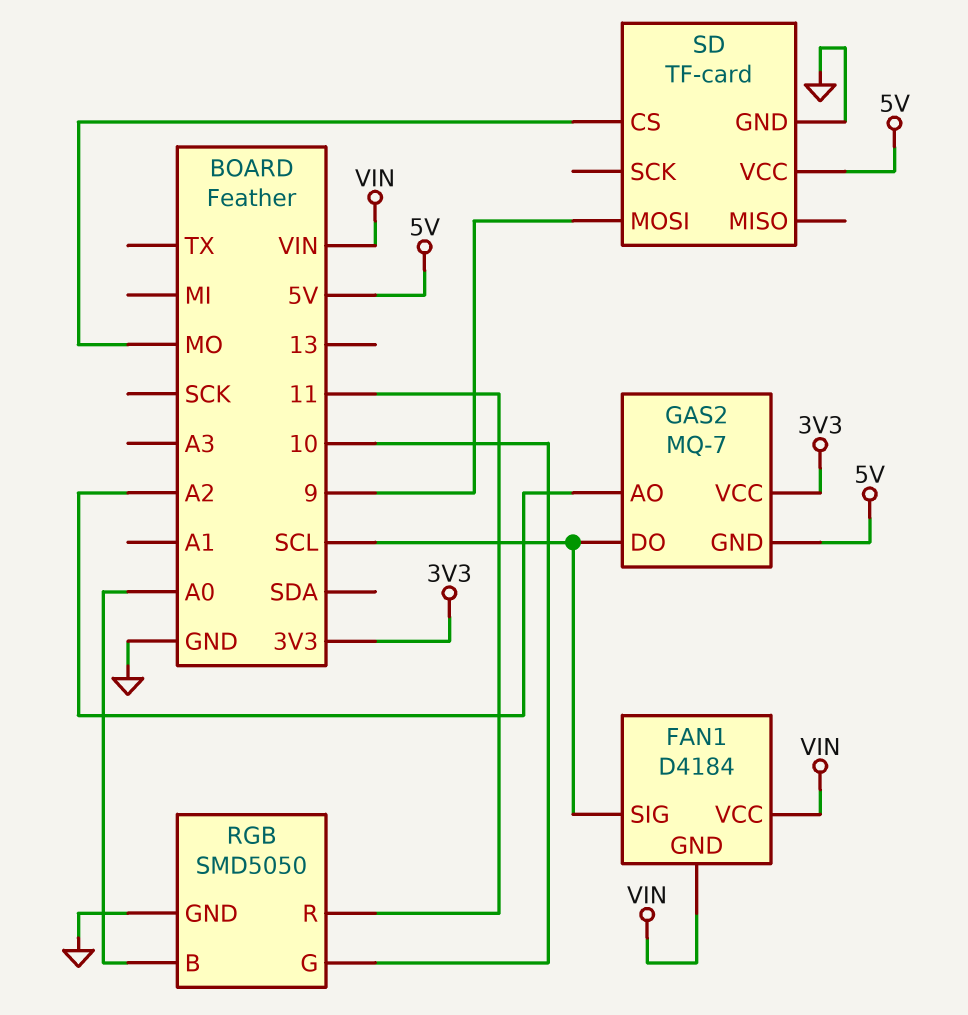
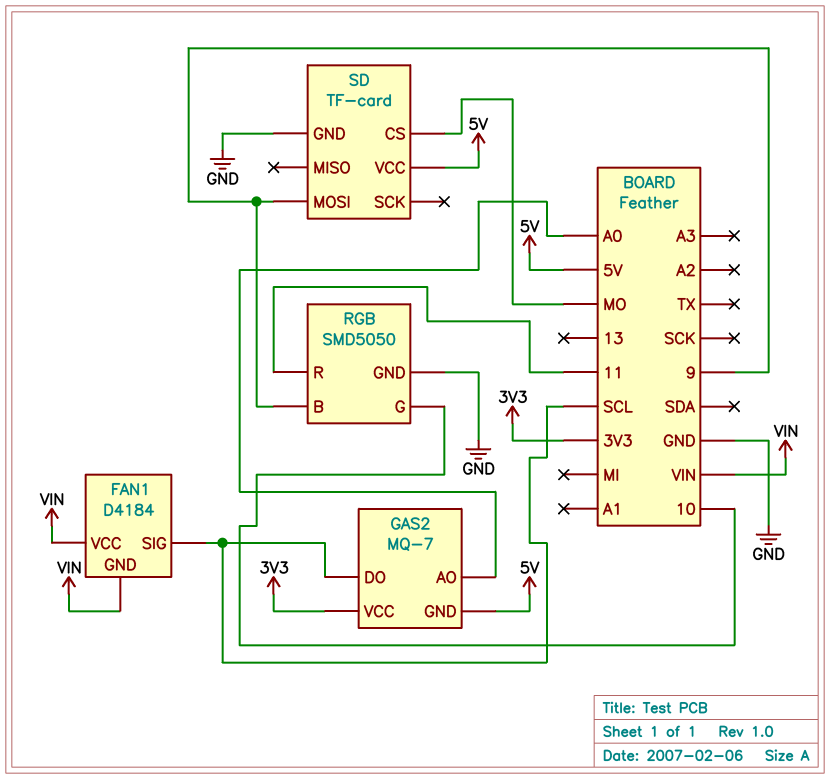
GAS2 pin AO: A2 -> A0
RGB pin B: A0 -> 9

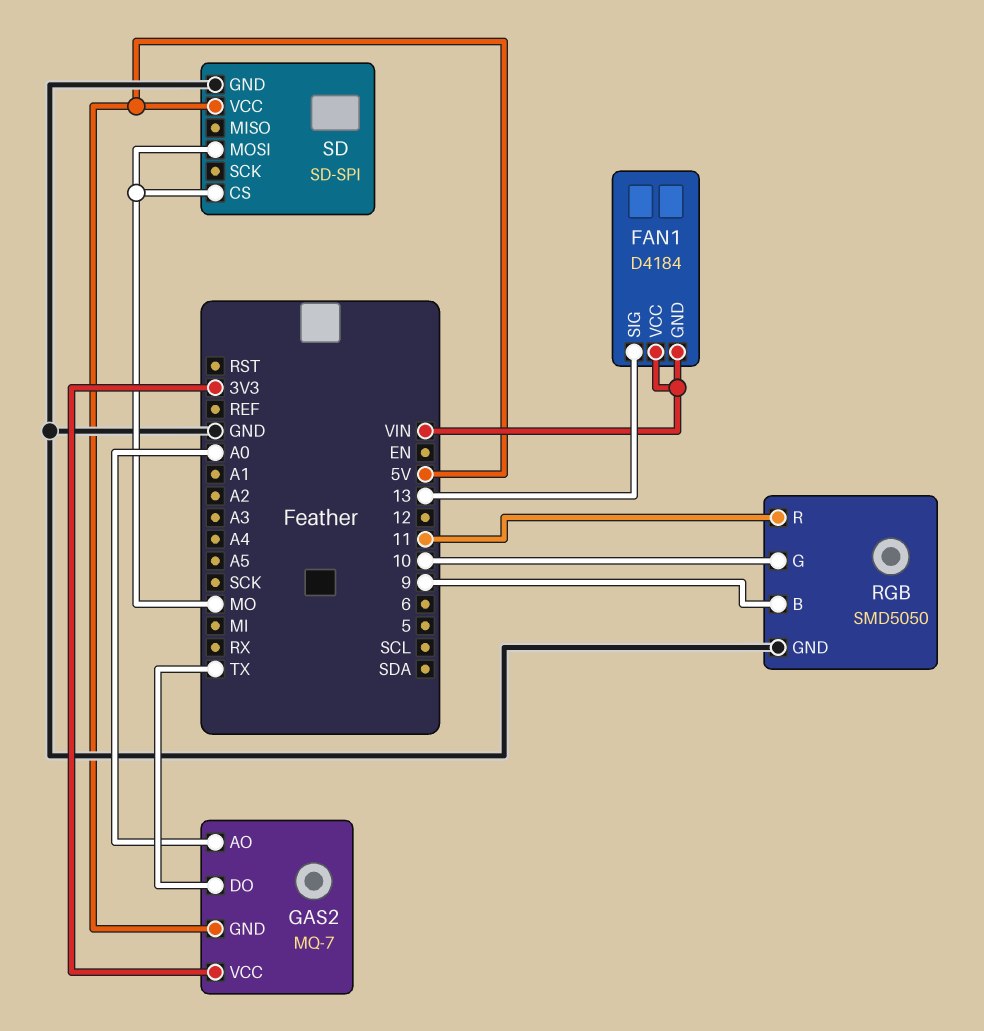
FAN1 pin SIG: SCL -> 13
GAS2 pin DO: SCL -> TX
SD: TF-card -> SD-SPI
SD pin MOSI: 9 -> MO

